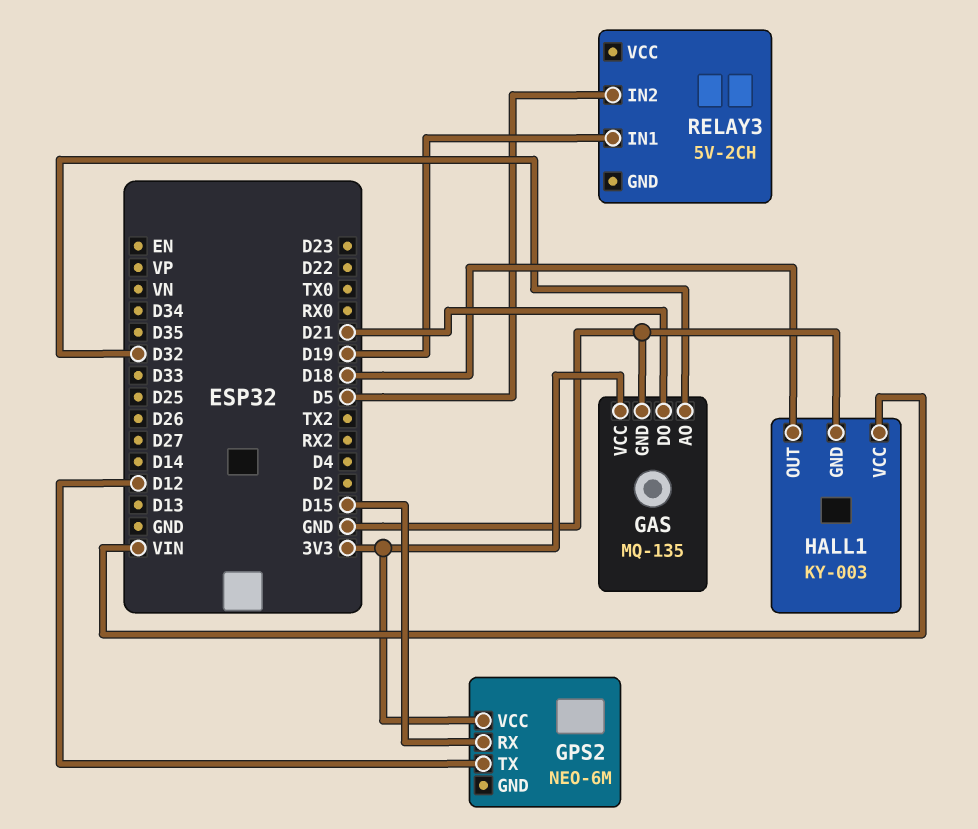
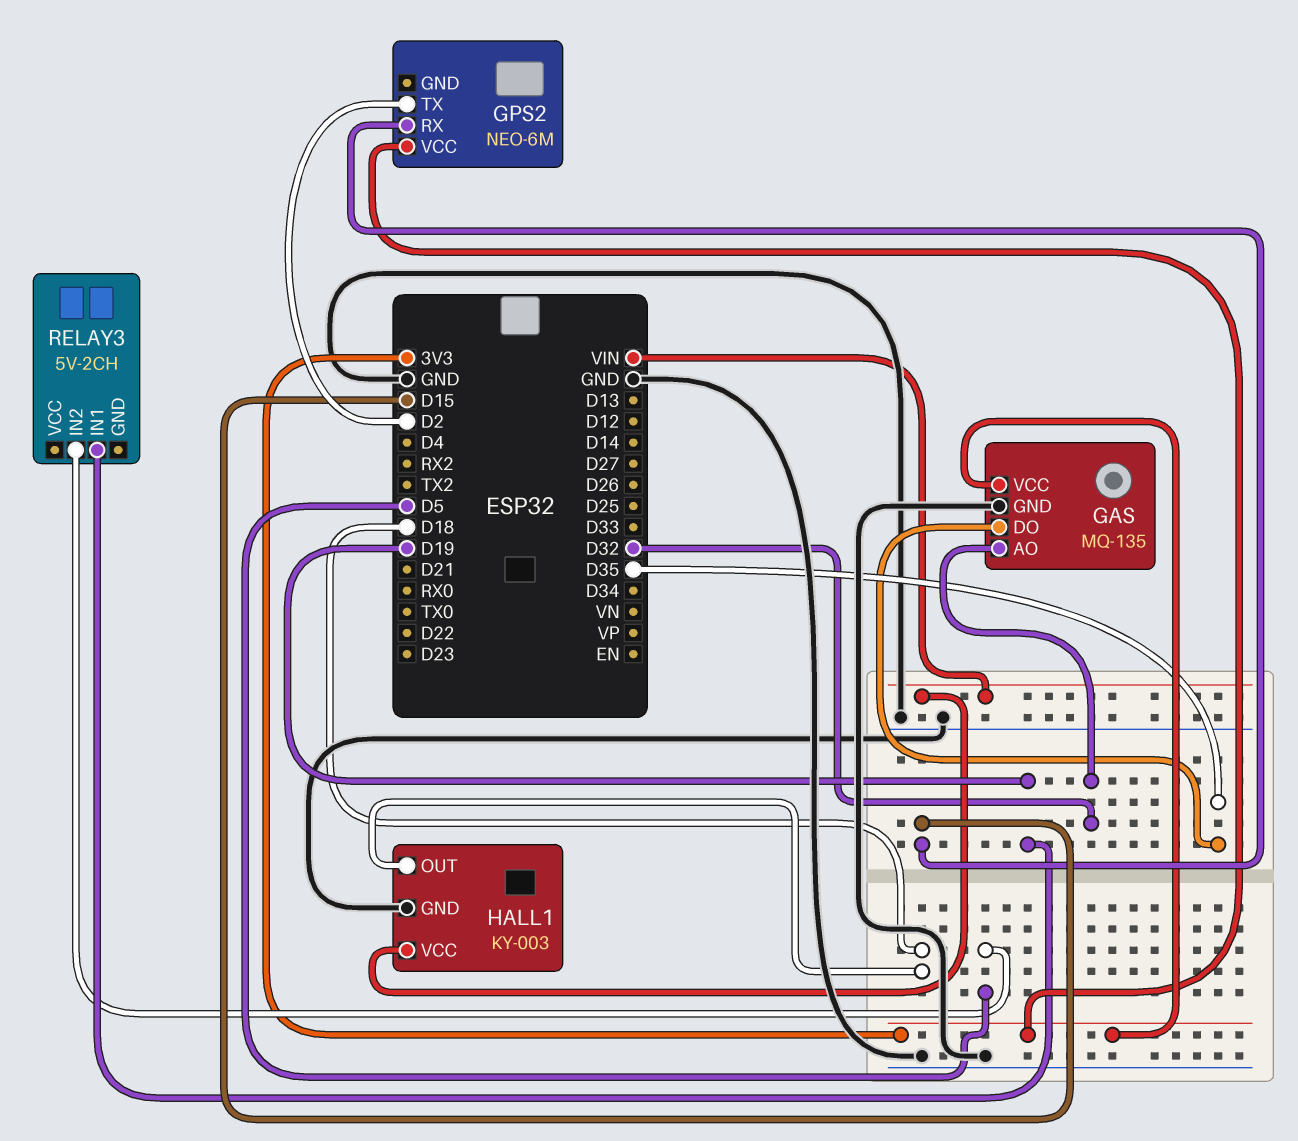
GAS pin DO: D21 -> D35
GPS2 pin TX: D12 -> D2

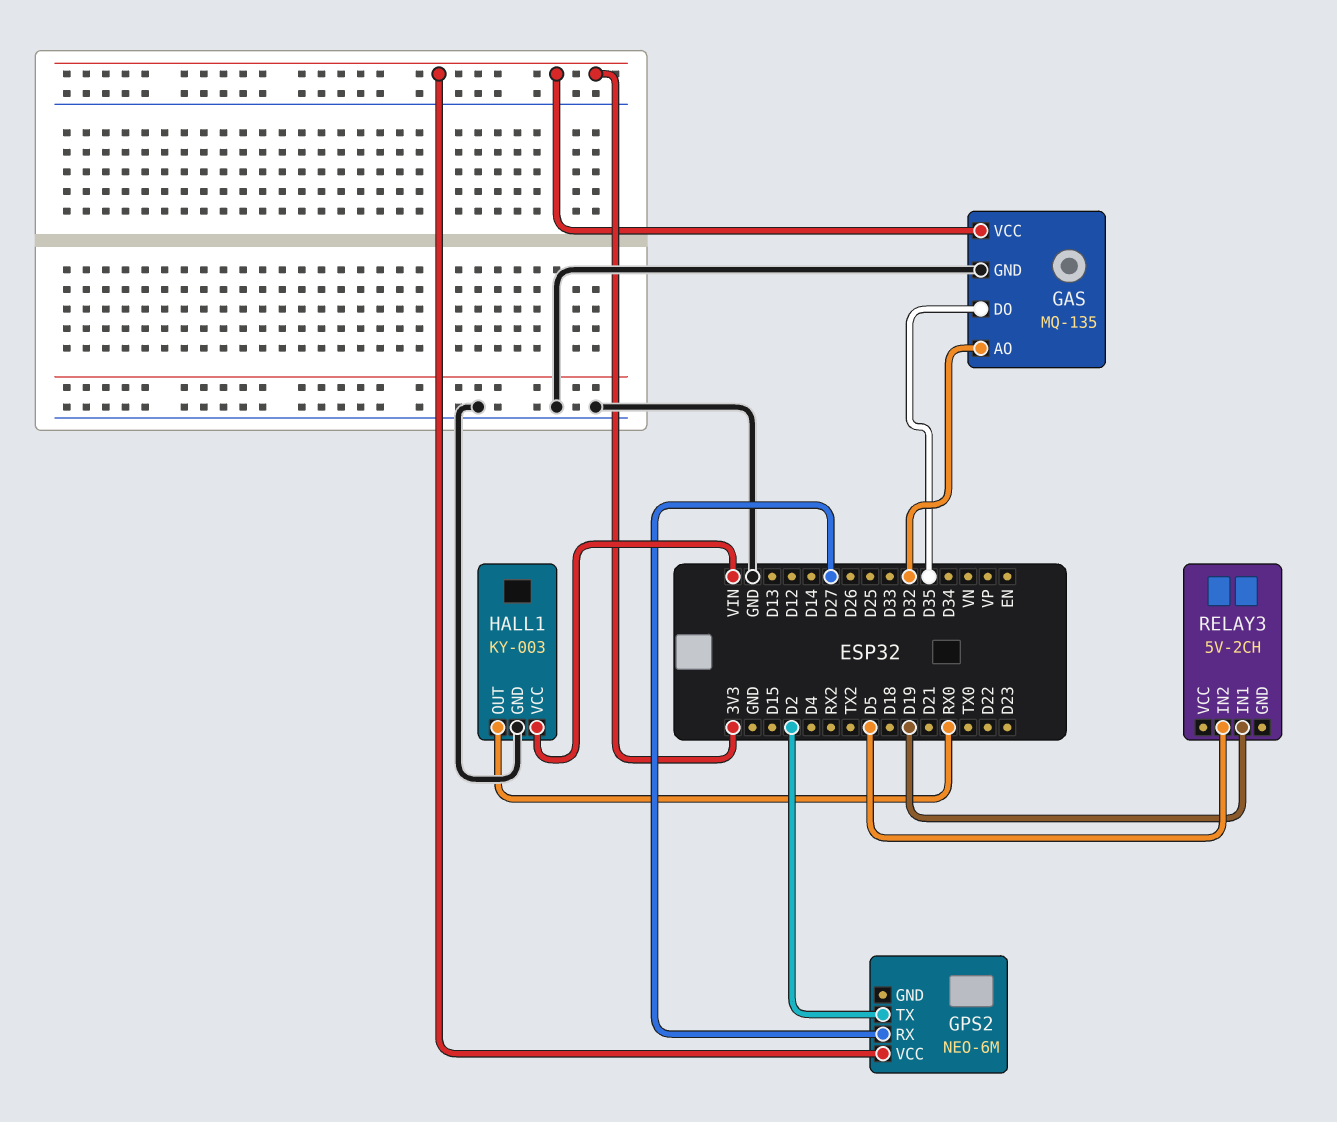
GPS2 pin RX: D15 -> D27
HALL1 pin OUT: D18 -> RX0

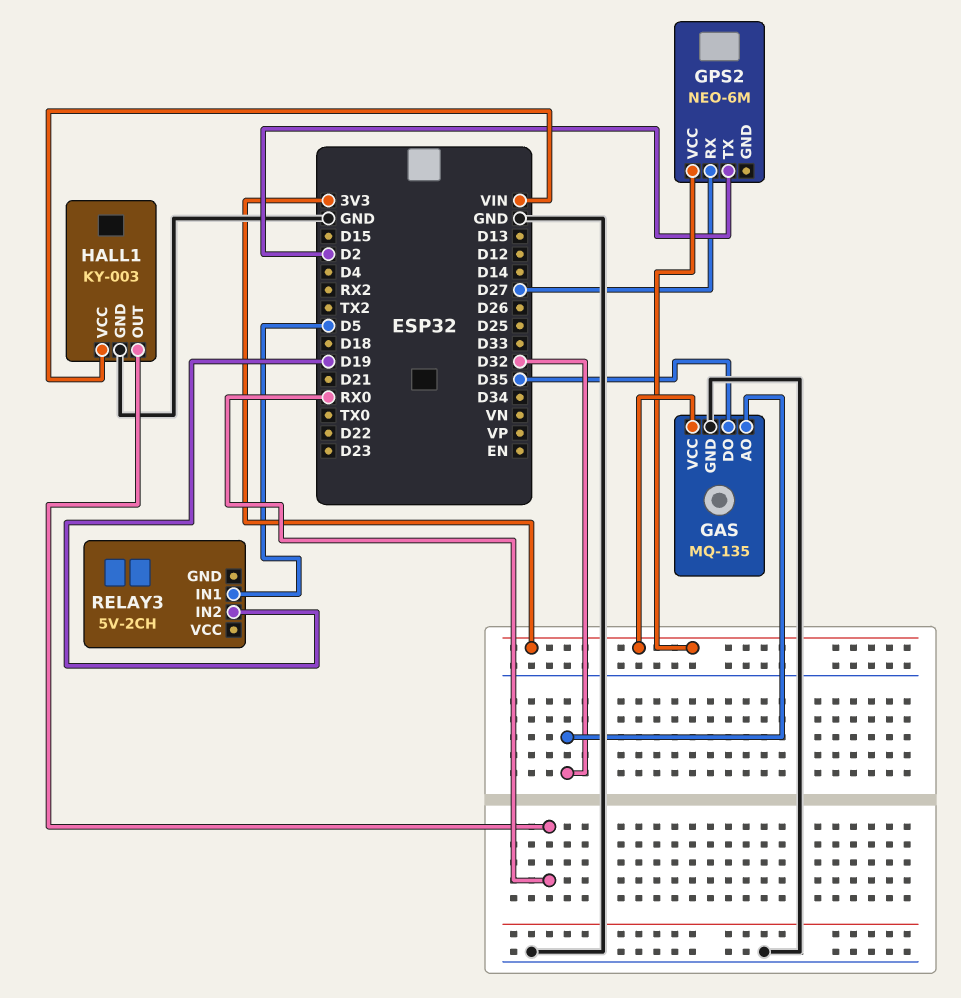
RELAY3 pin IN1: D19 -> D5
RELAY3 pin IN2: D5 -> D19

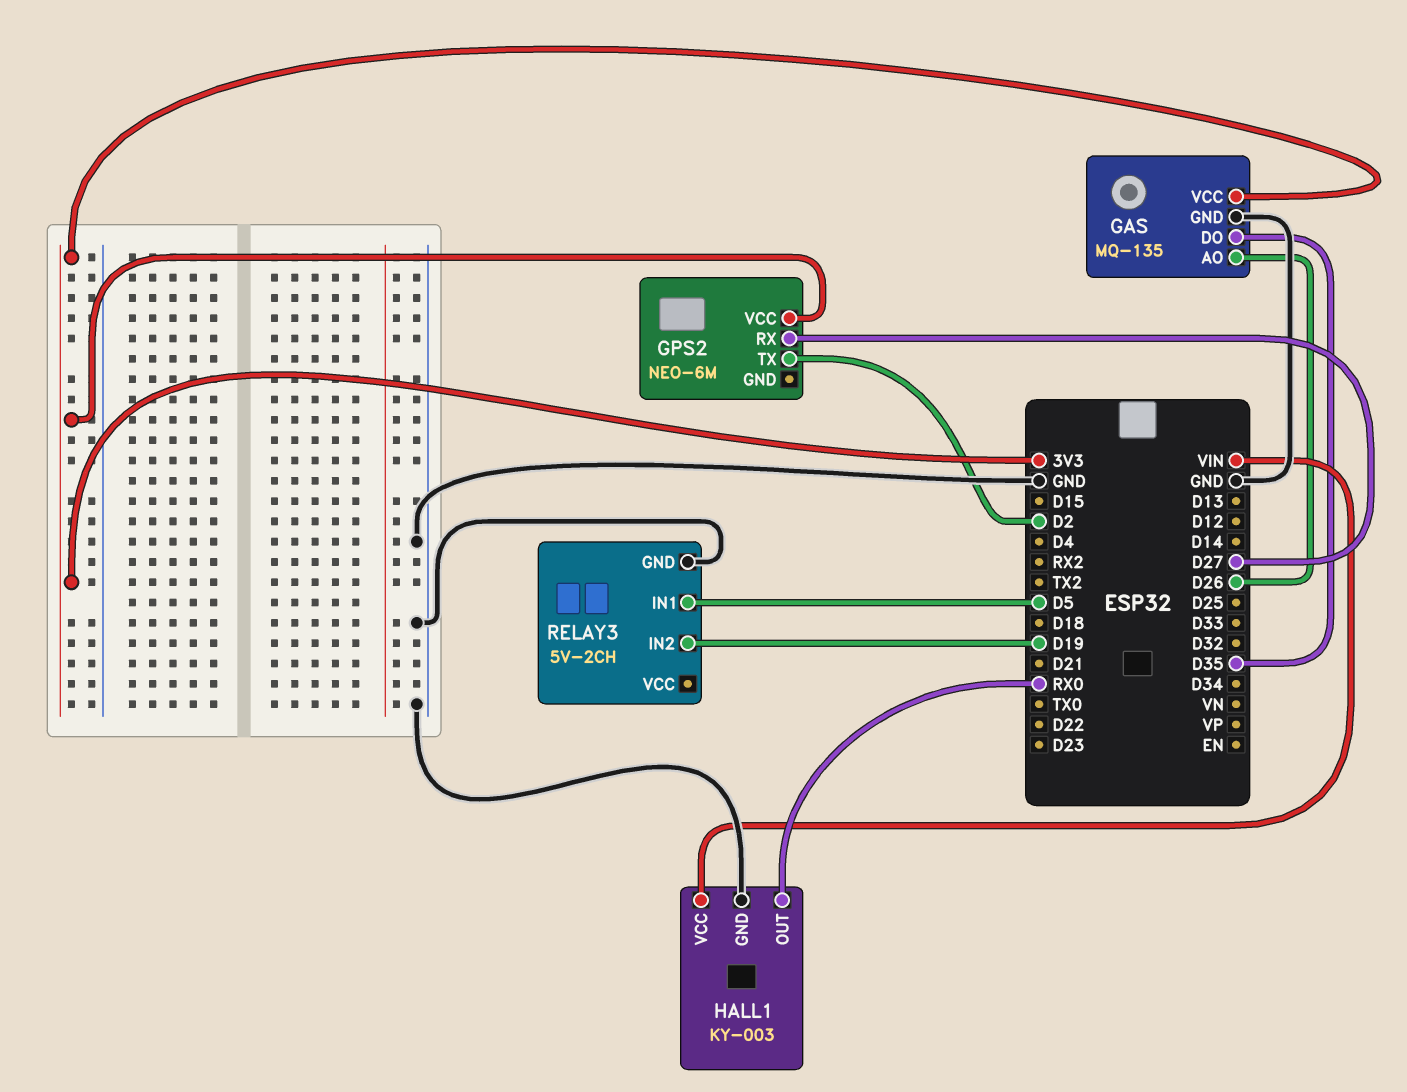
GAS pin AO: D32 -> D26
RELAY3 pin GND: none -> GND

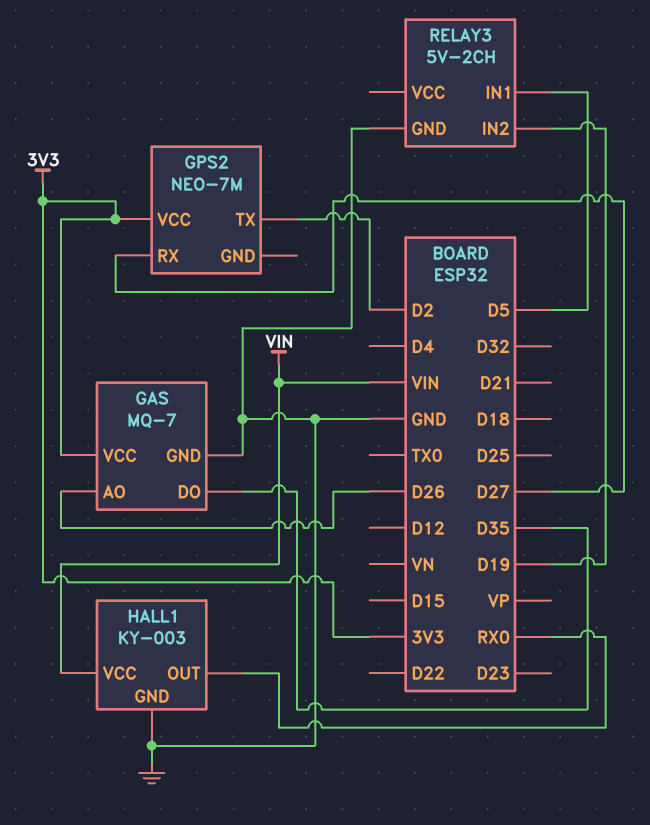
GAS: MQ-135 -> MQ-7
GPS2: NEO-6M -> NEO-7M

